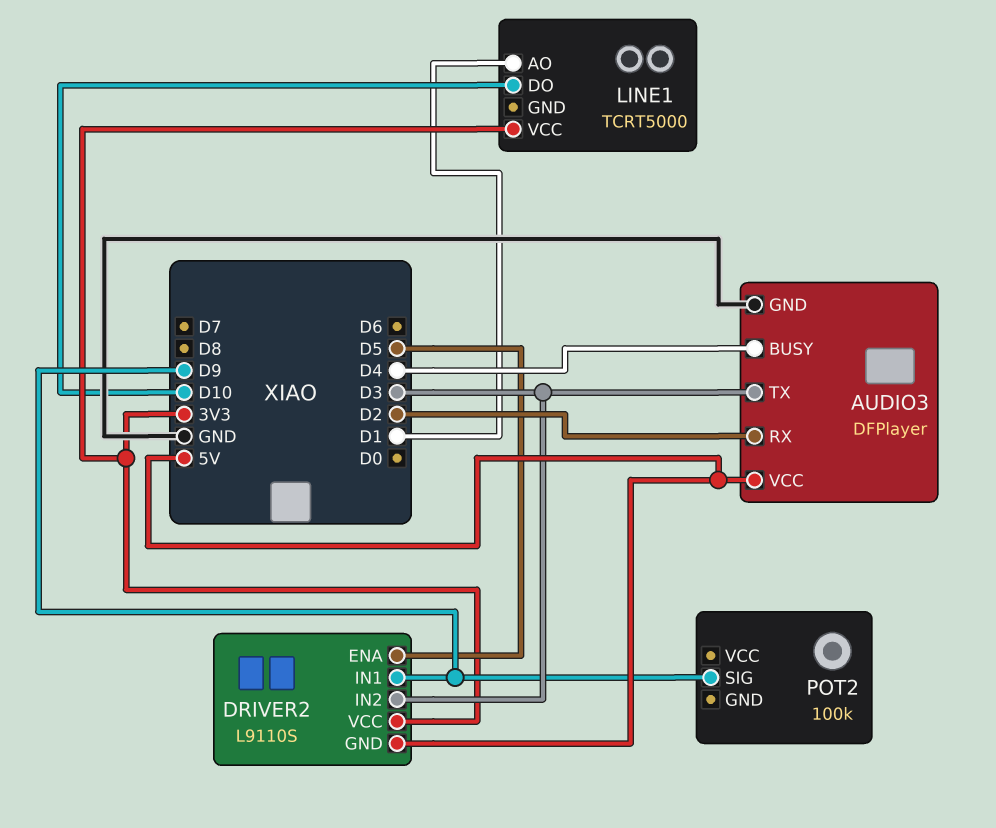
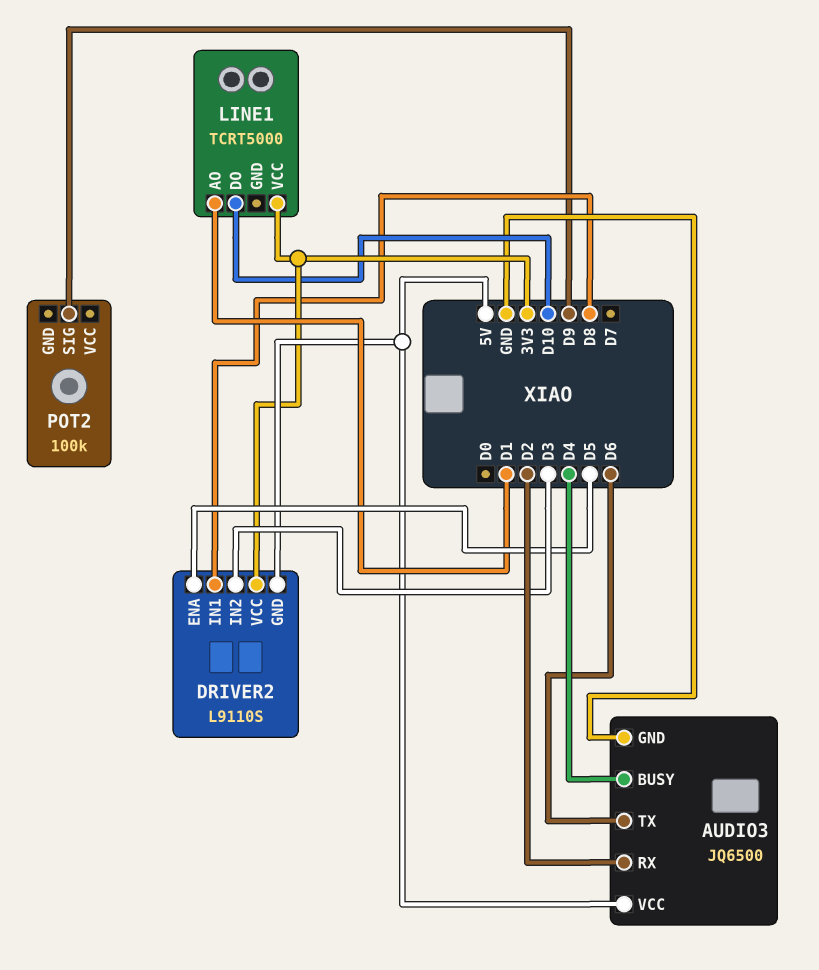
AUDIO3: DFPlayer -> JQ6500
AUDIO3 pin TX: D3 -> D6
DRIVER2 pin IN1: D9 -> D8

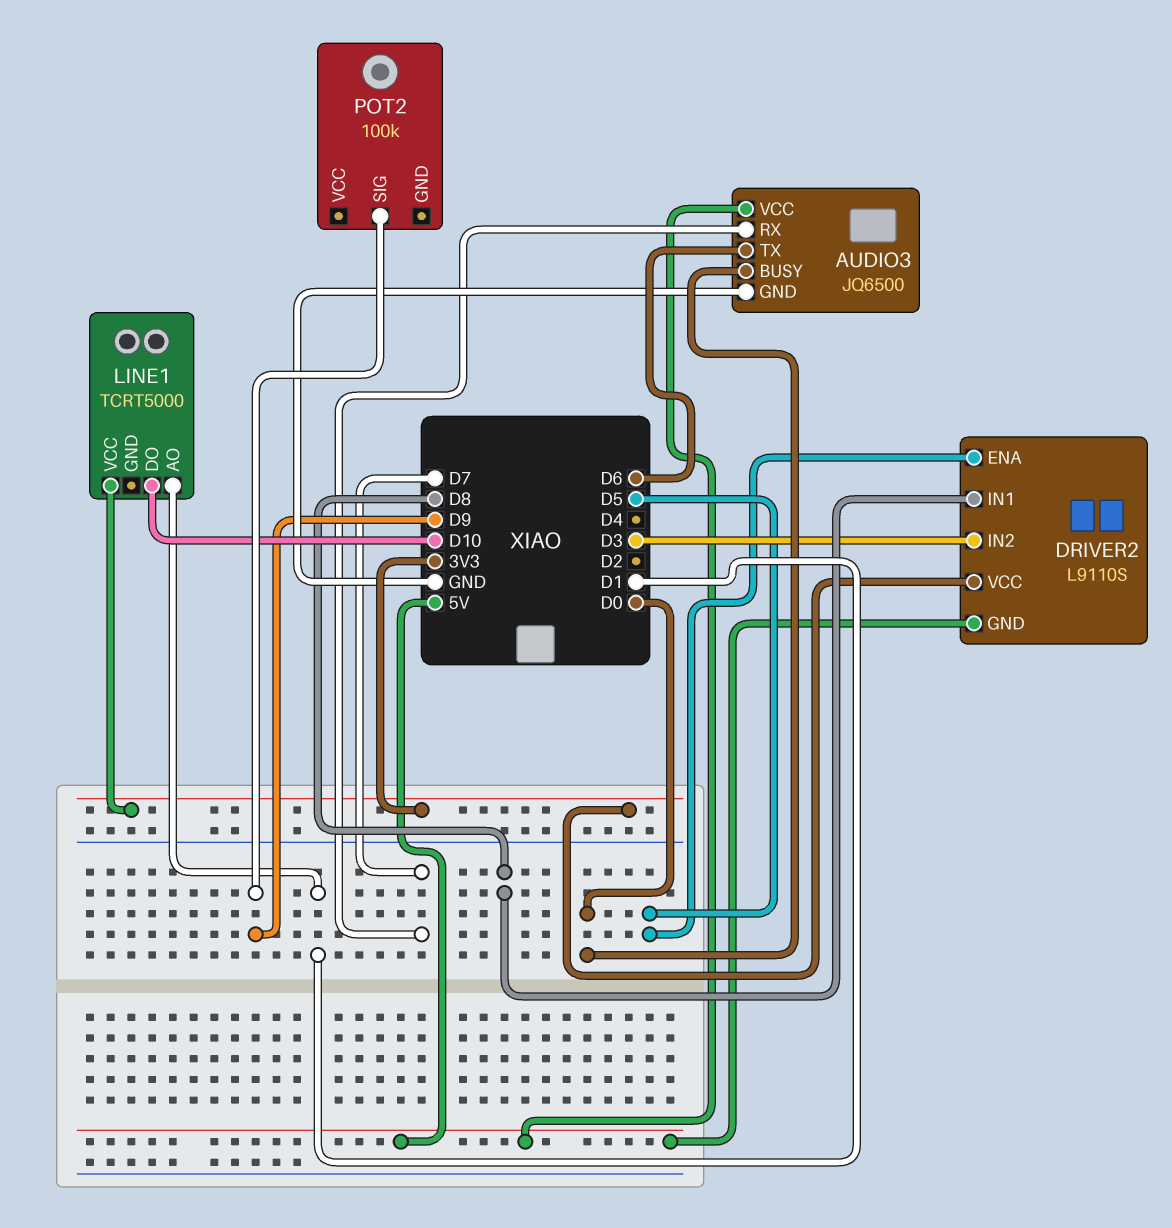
AUDIO3 pin BUSY: D4 -> D0
AUDIO3 pin RX: D2 -> D7

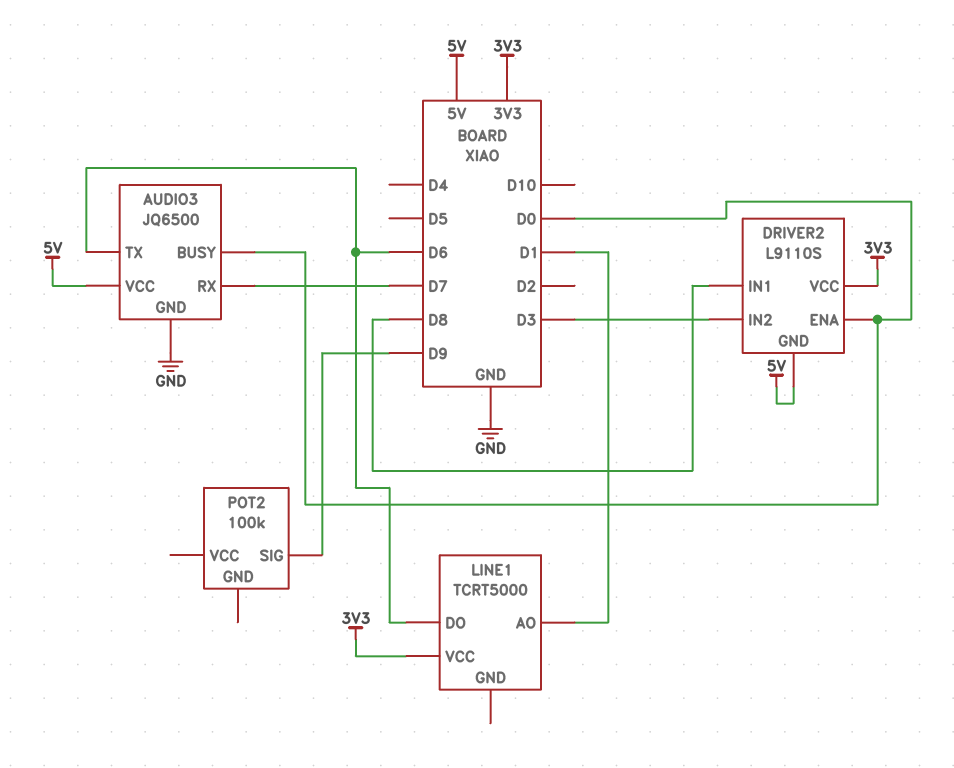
DRIVER2 pin ENA: D5 -> D0
LINE1 pin DO: D10 -> D6

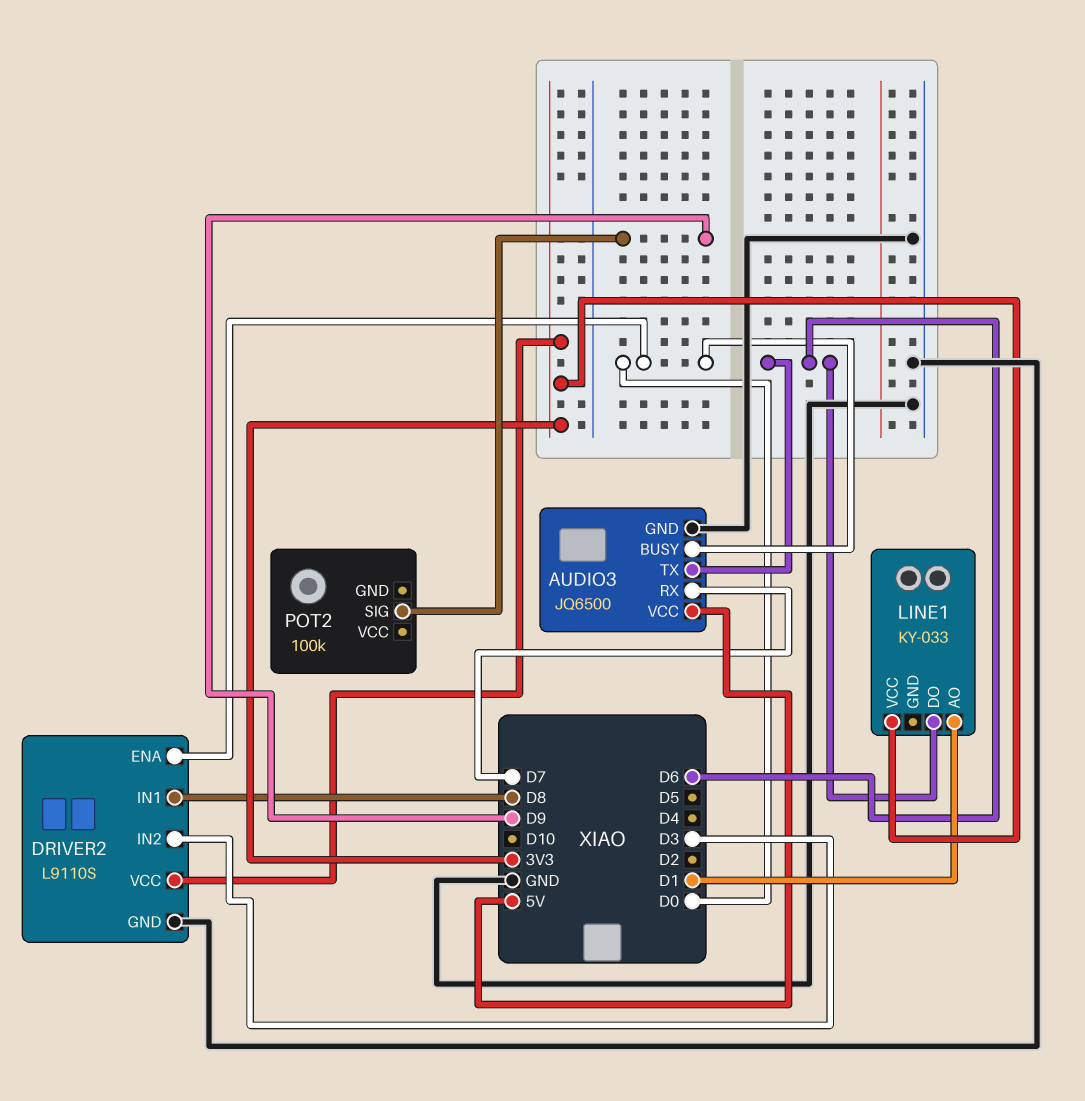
DRIVER2 pin GND: 5V -> GND
LINE1: TCRT5000 -> KY-033

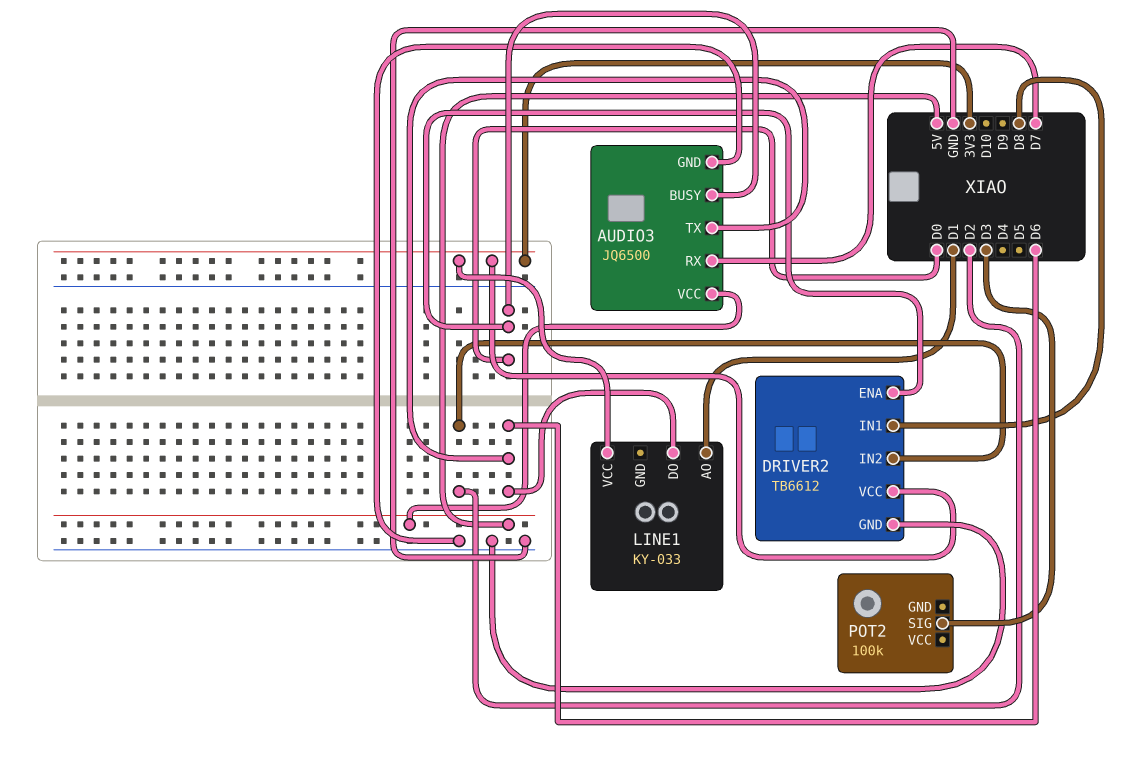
DRIVER2: L9110S -> TB6612
DRIVER2 pin IN2: D3 -> D2
POT2 pin SIG: D9 -> D3

